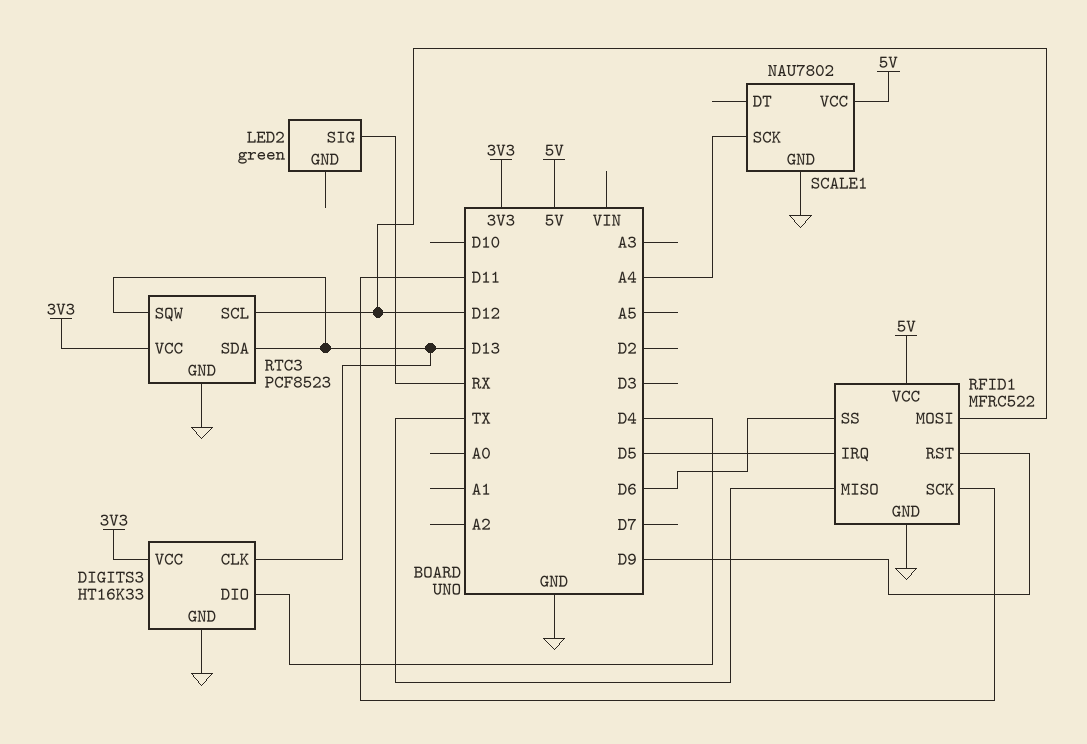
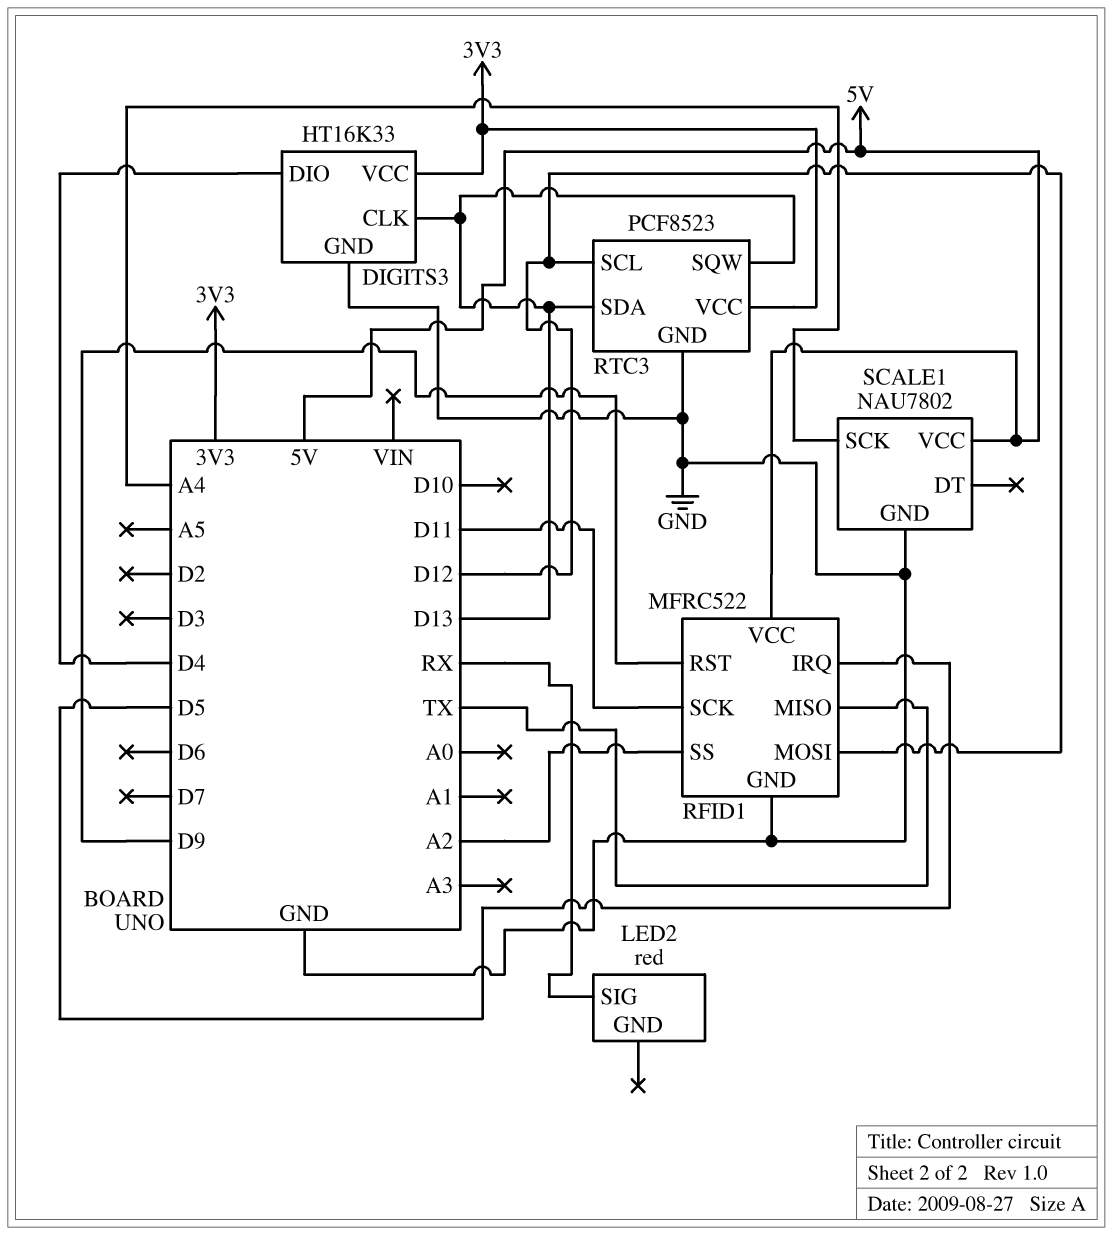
LED2: green -> red
RFID1 pin SS: D6 -> A2

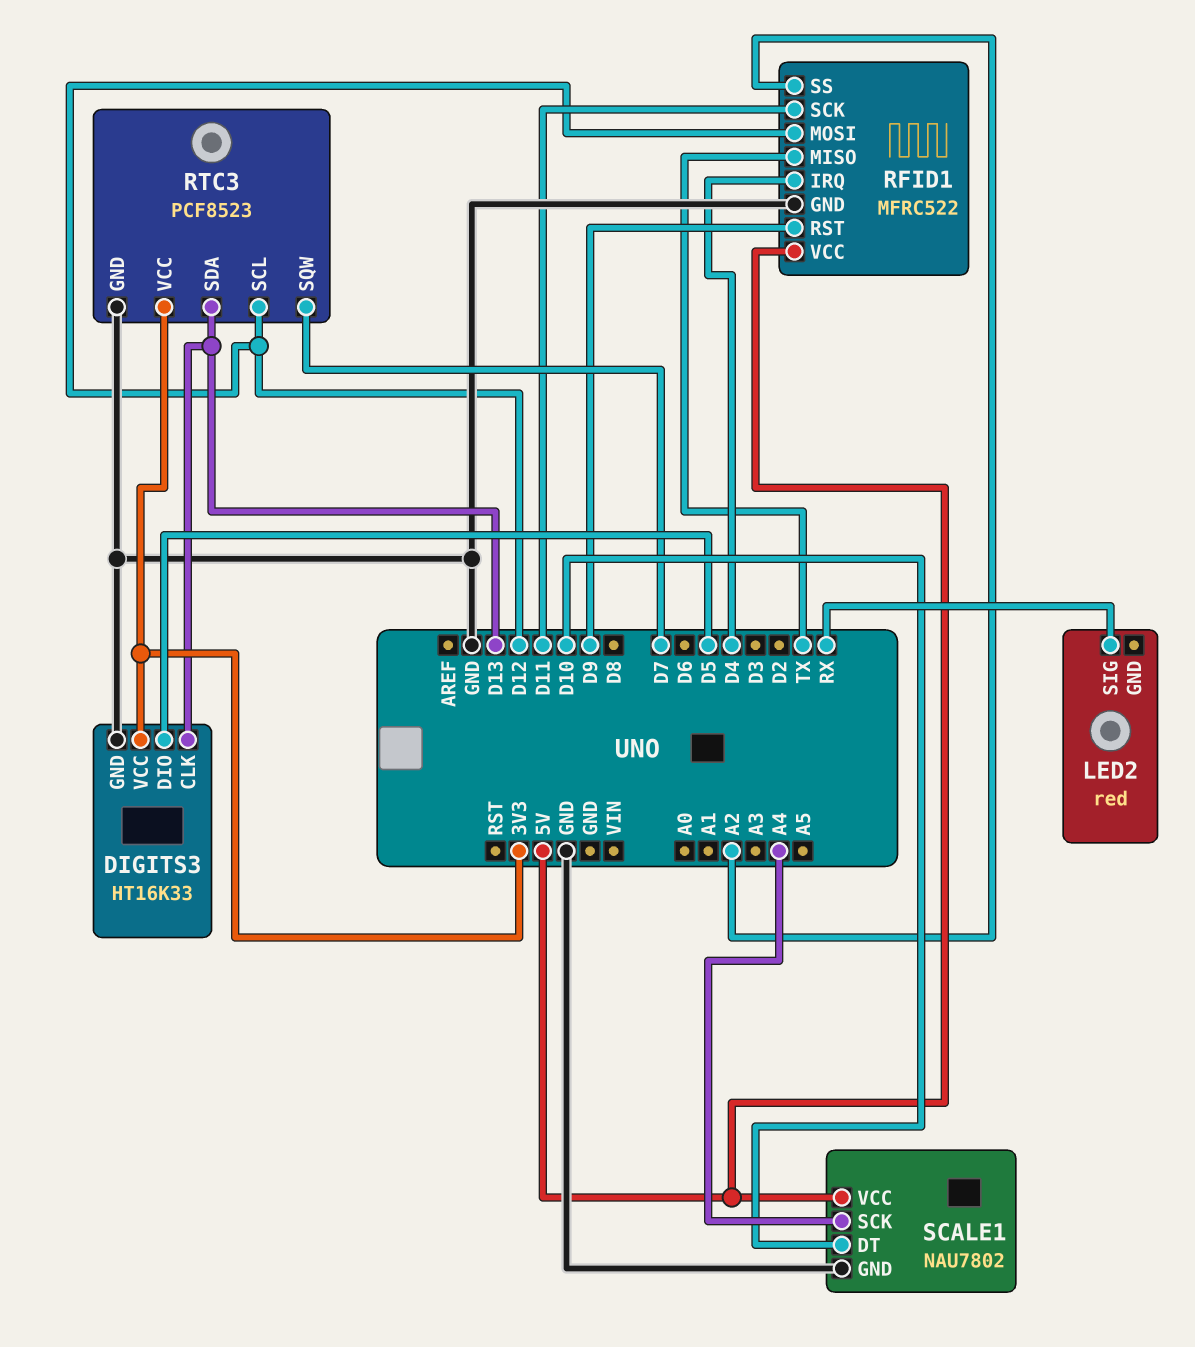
DIGITS3 pin DIO: D4 -> D5
RFID1 pin IRQ: D5 -> D4
RTC3 pin SQW: D13 -> D7
SCALE1 pin DT: none -> D10

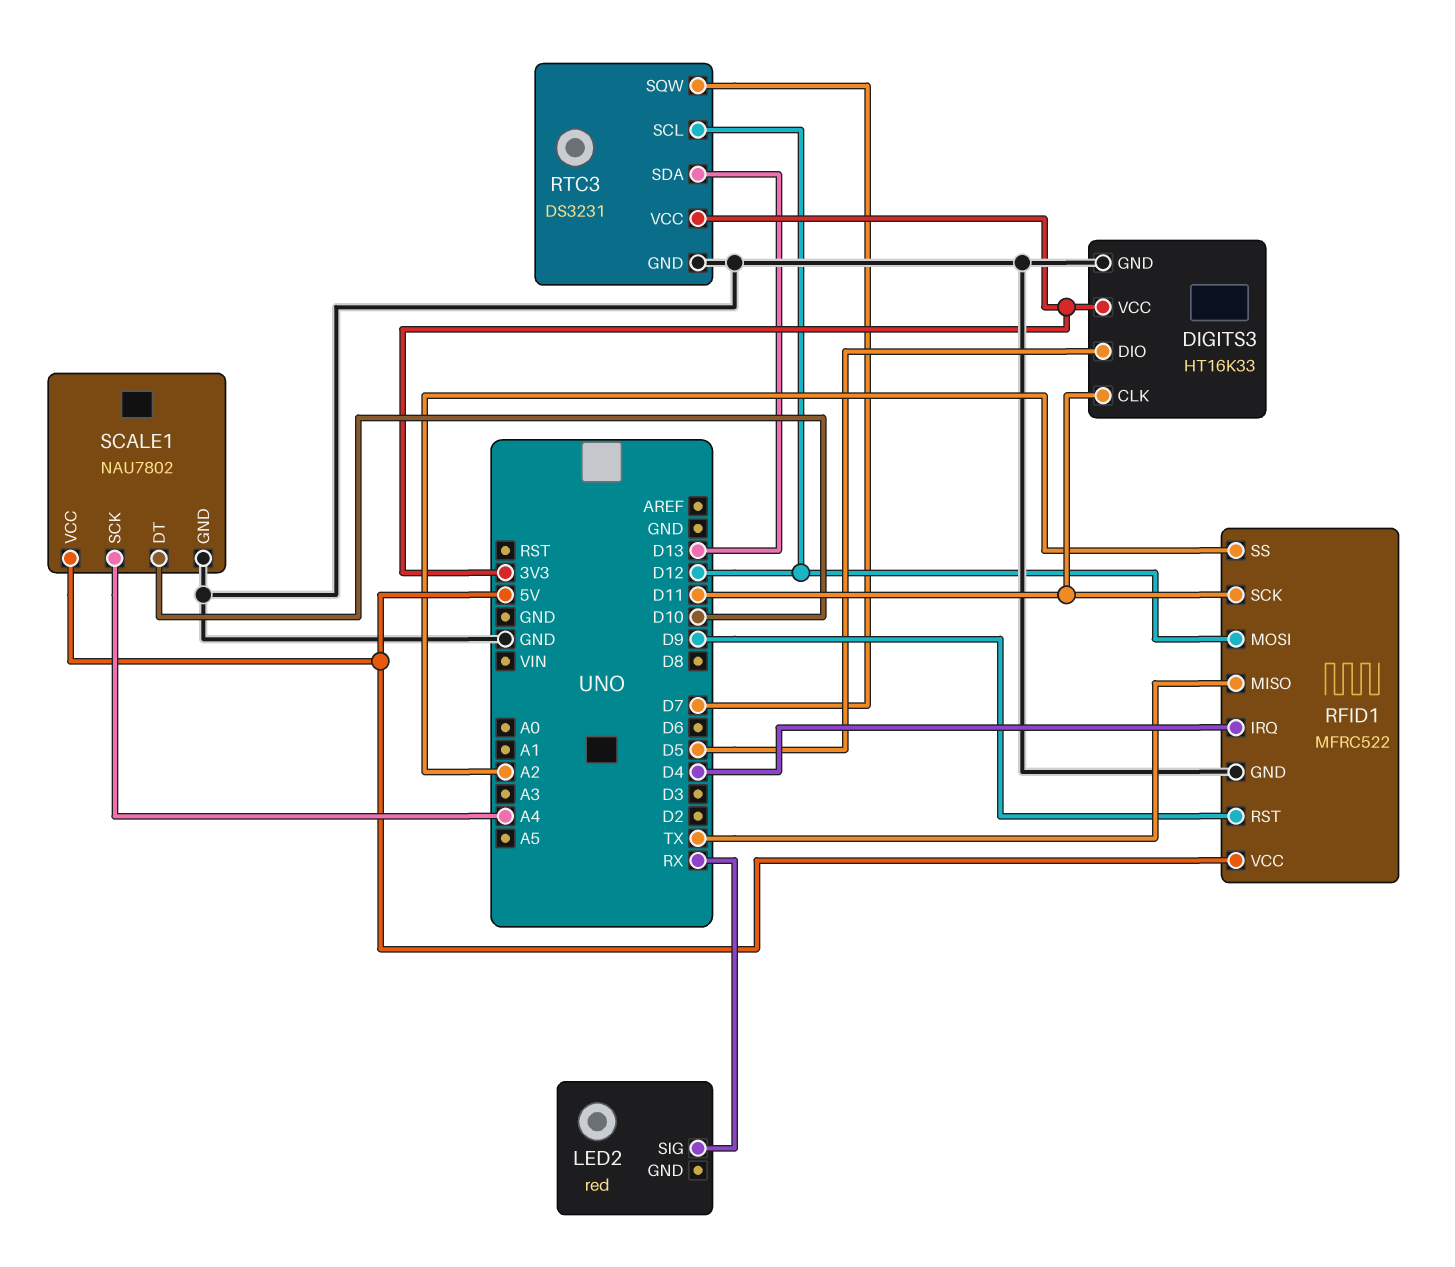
DIGITS3 pin CLK: D13 -> D11
RTC3: PCF8523 -> DS3231

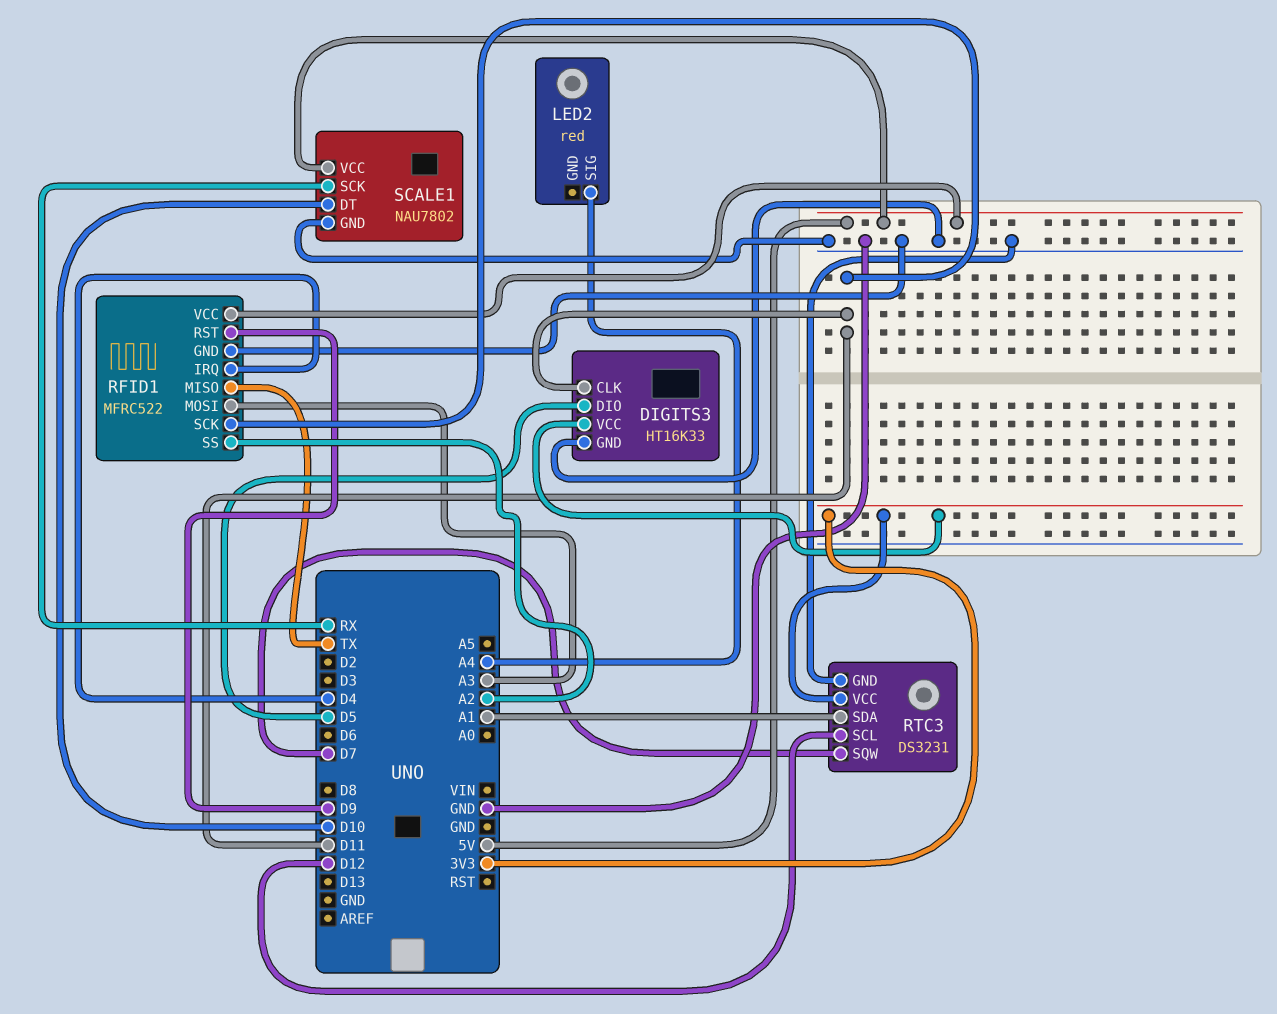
LED2 pin SIG: RX -> A4
RFID1 pin MOSI: D12 -> A3
RTC3 pin SDA: D13 -> A1
SCALE1 pin SCK: A4 -> RX

